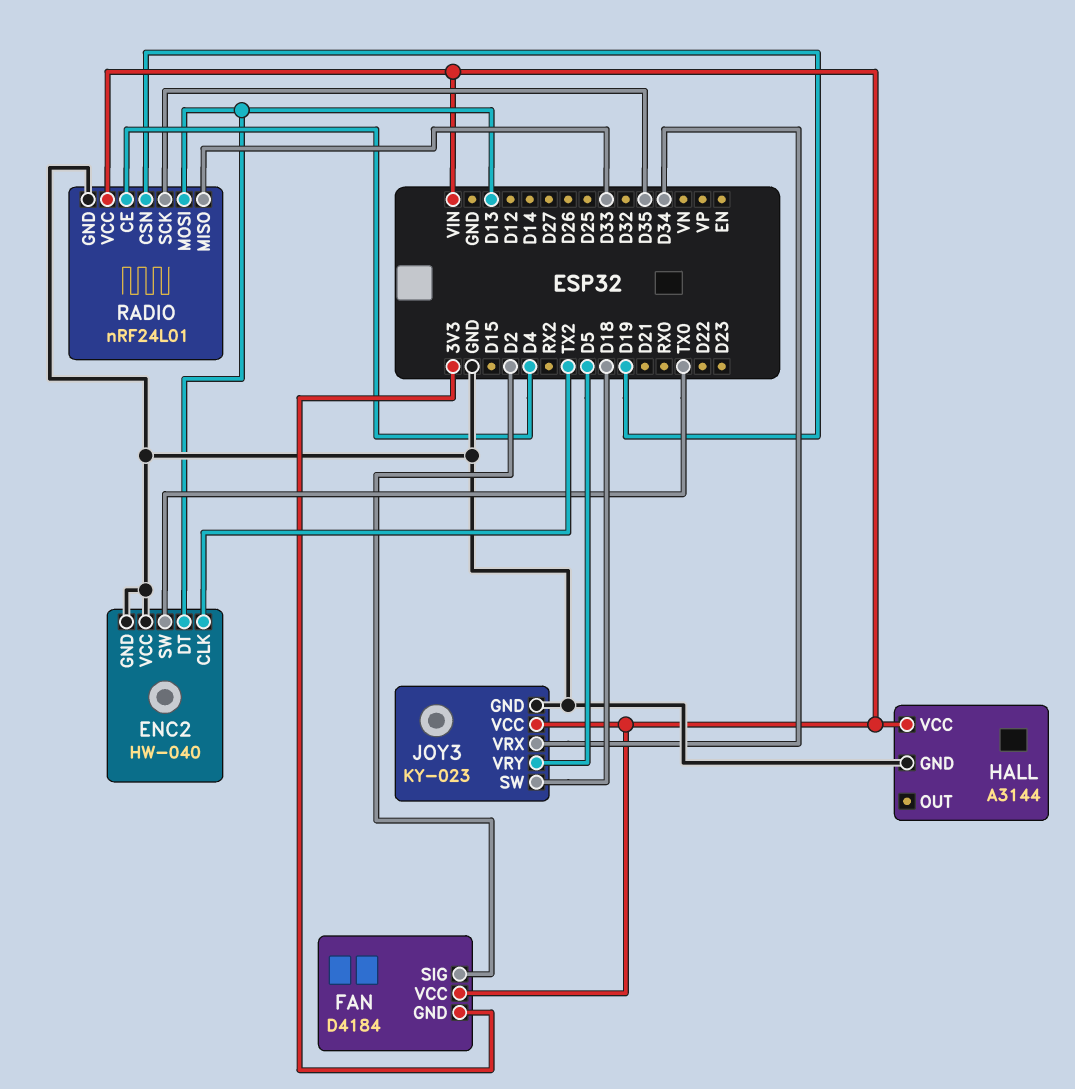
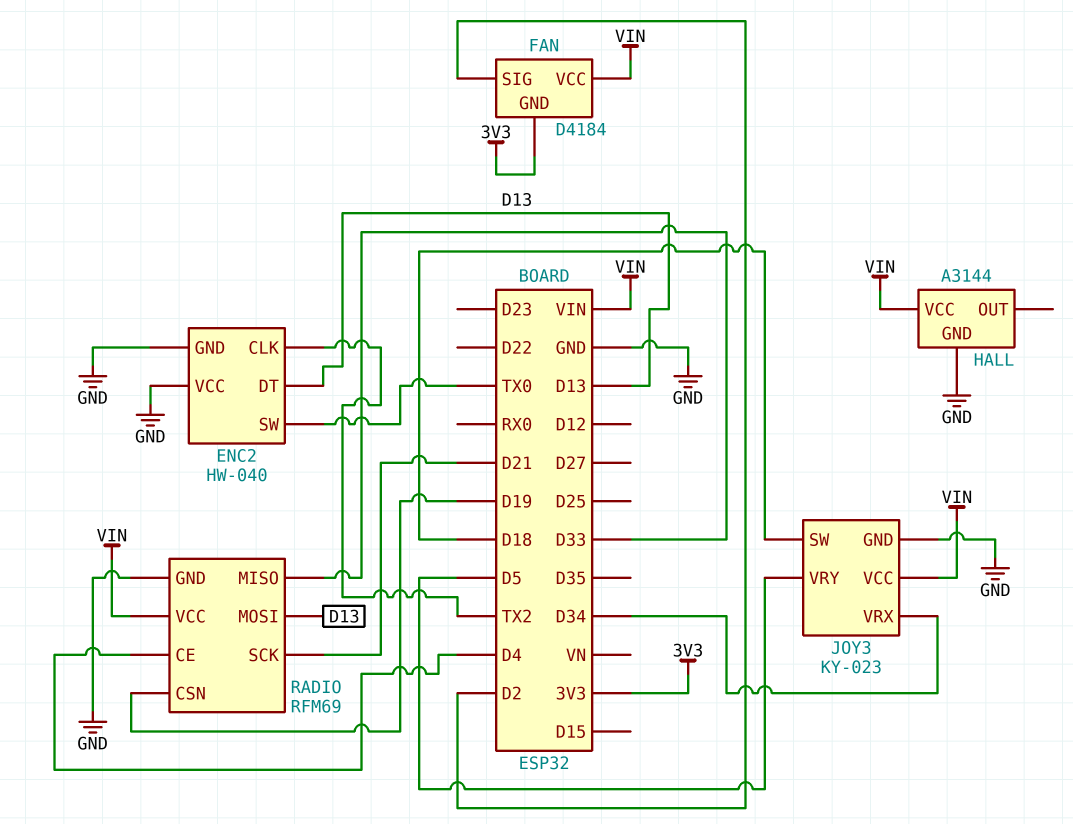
RADIO: nRF24L01 -> RFM69
RADIO pin SCK: D35 -> D21

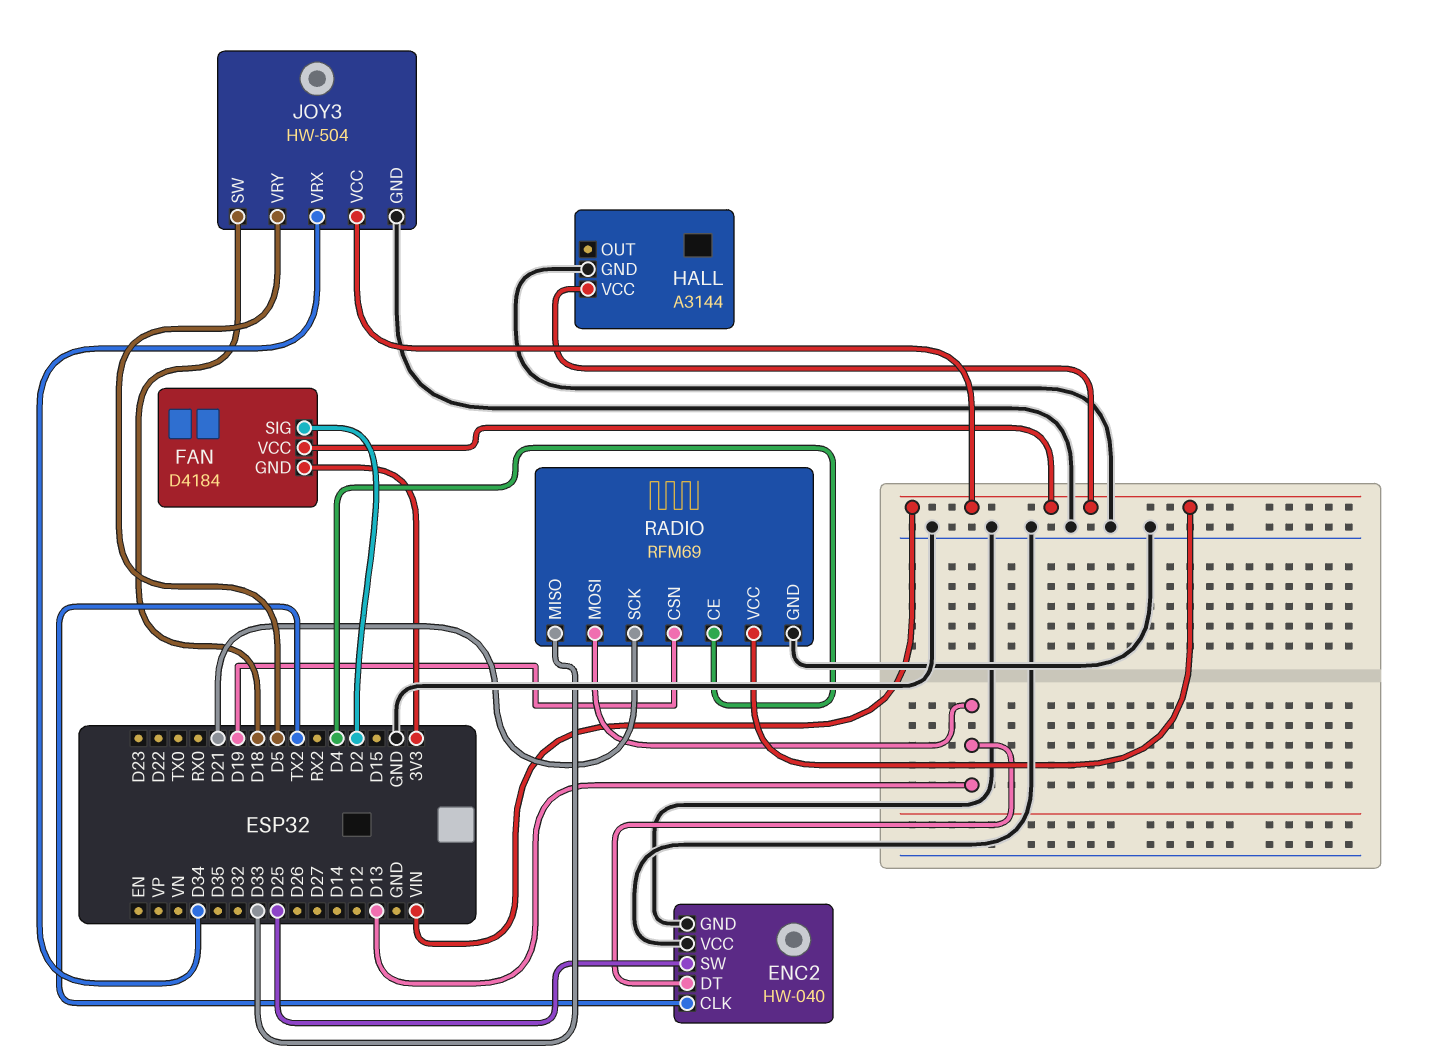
ENC2 pin SW: TX0 -> D25
JOY3: KY-023 -> HW-504

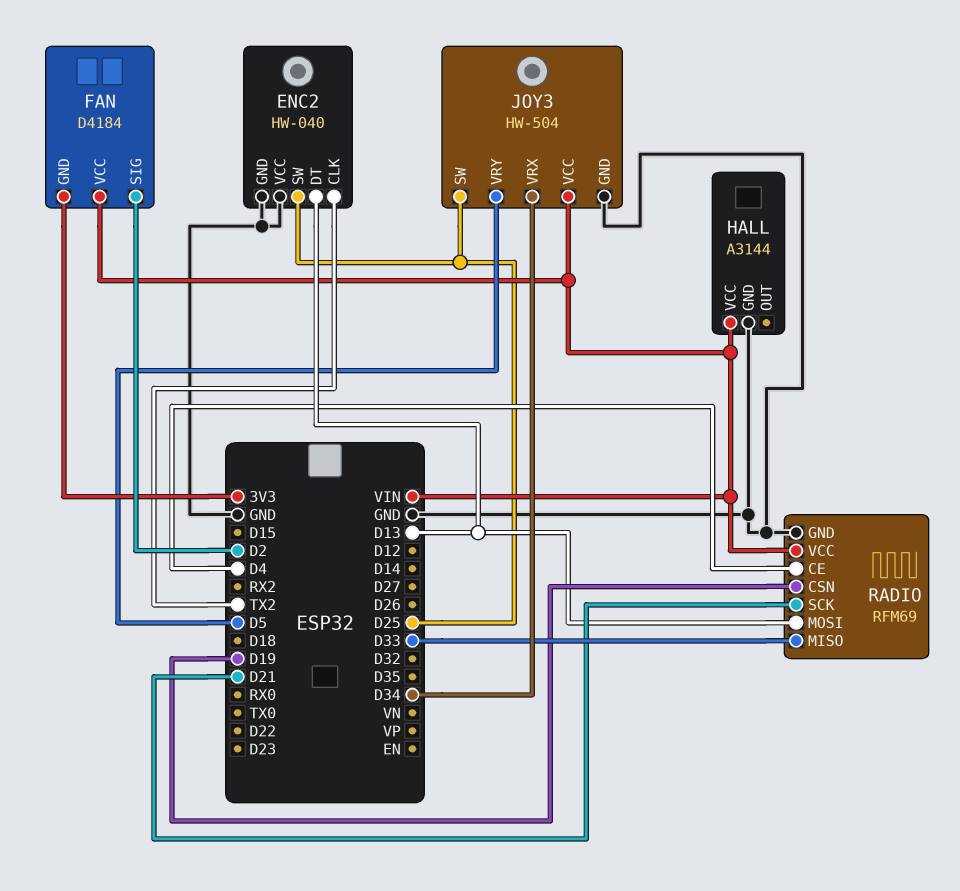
JOY3 pin SW: D18 -> D25

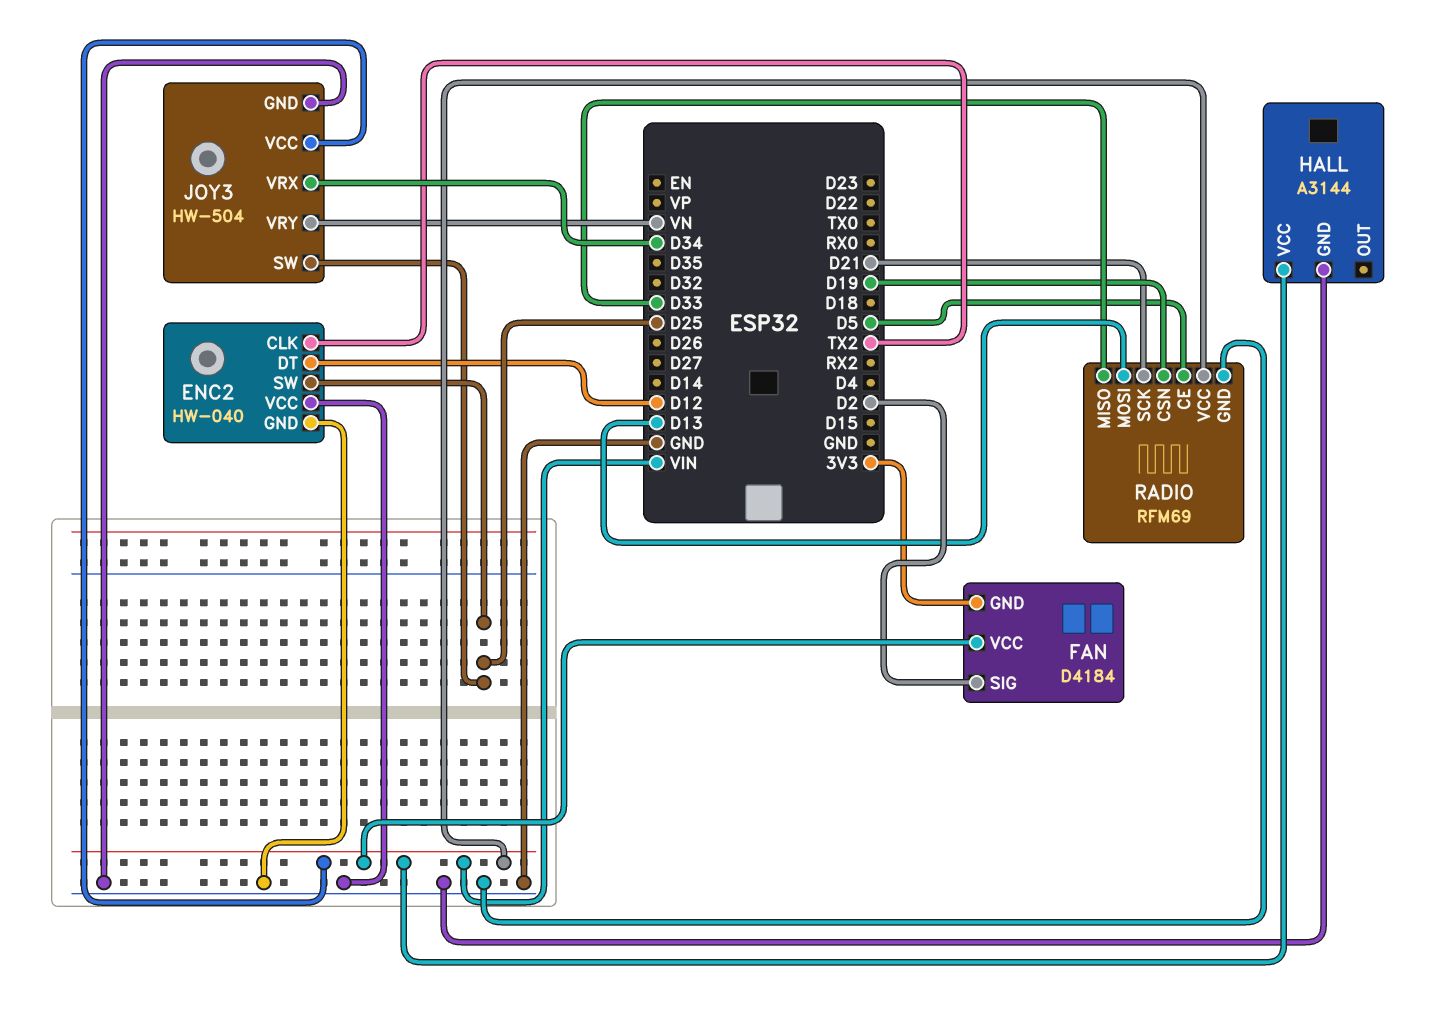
ENC2 pin DT: D13 -> D12
JOY3 pin VRY: D5 -> VN
RADIO pin CE: D4 -> D5

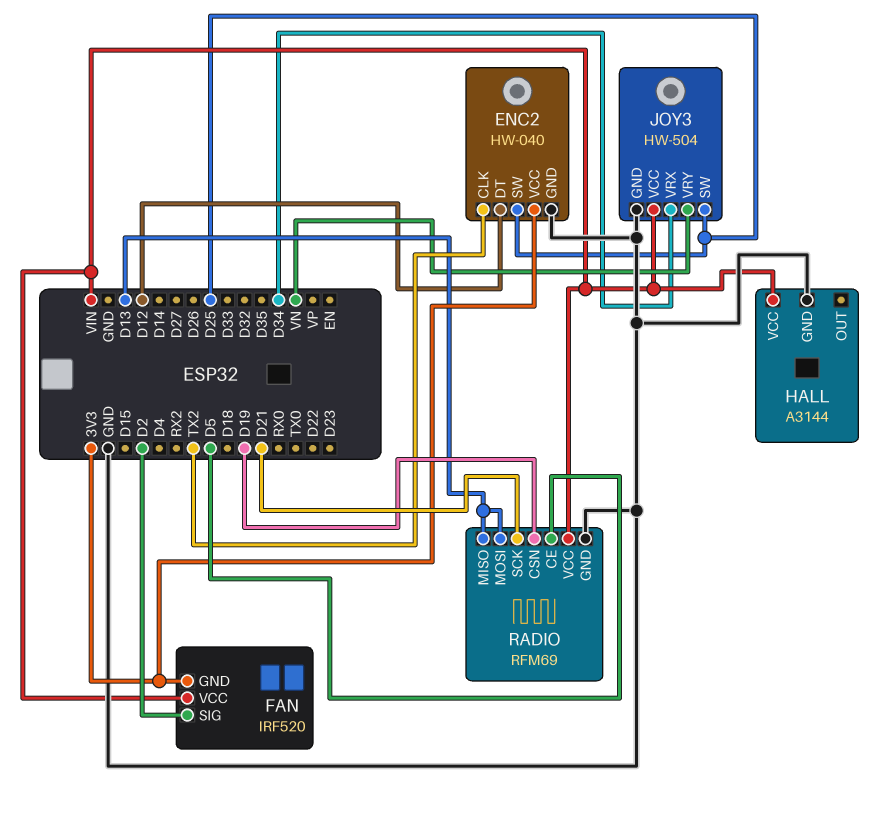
ENC2 pin VCC: GND -> 3V3
FAN: D4184 -> IRF520
RADIO pin MISO: D33 -> D13

